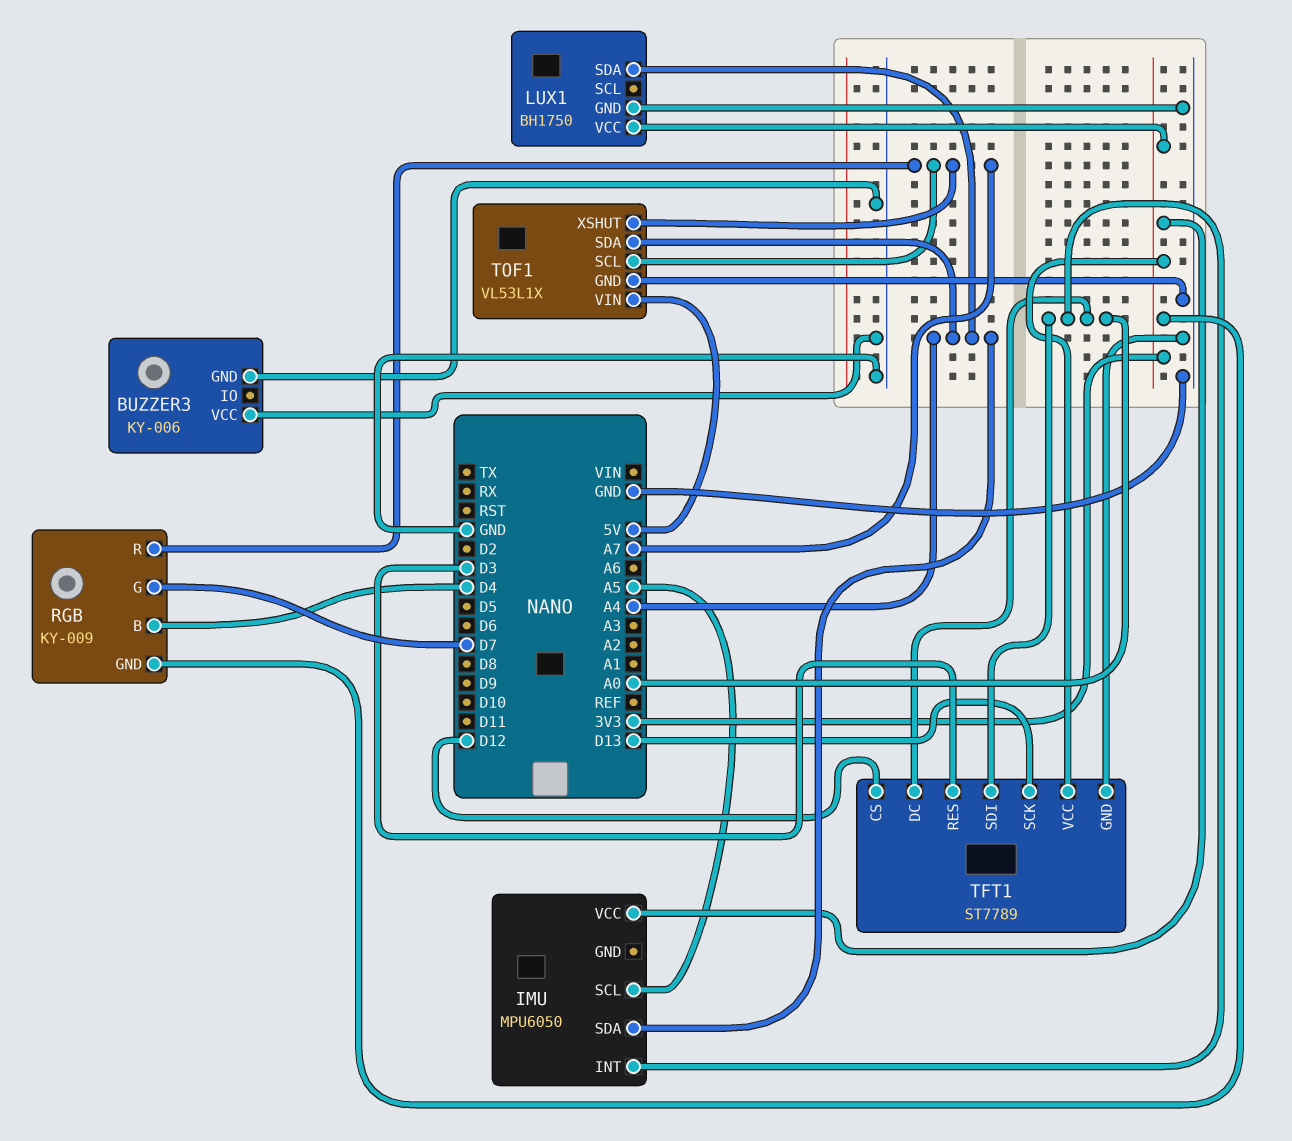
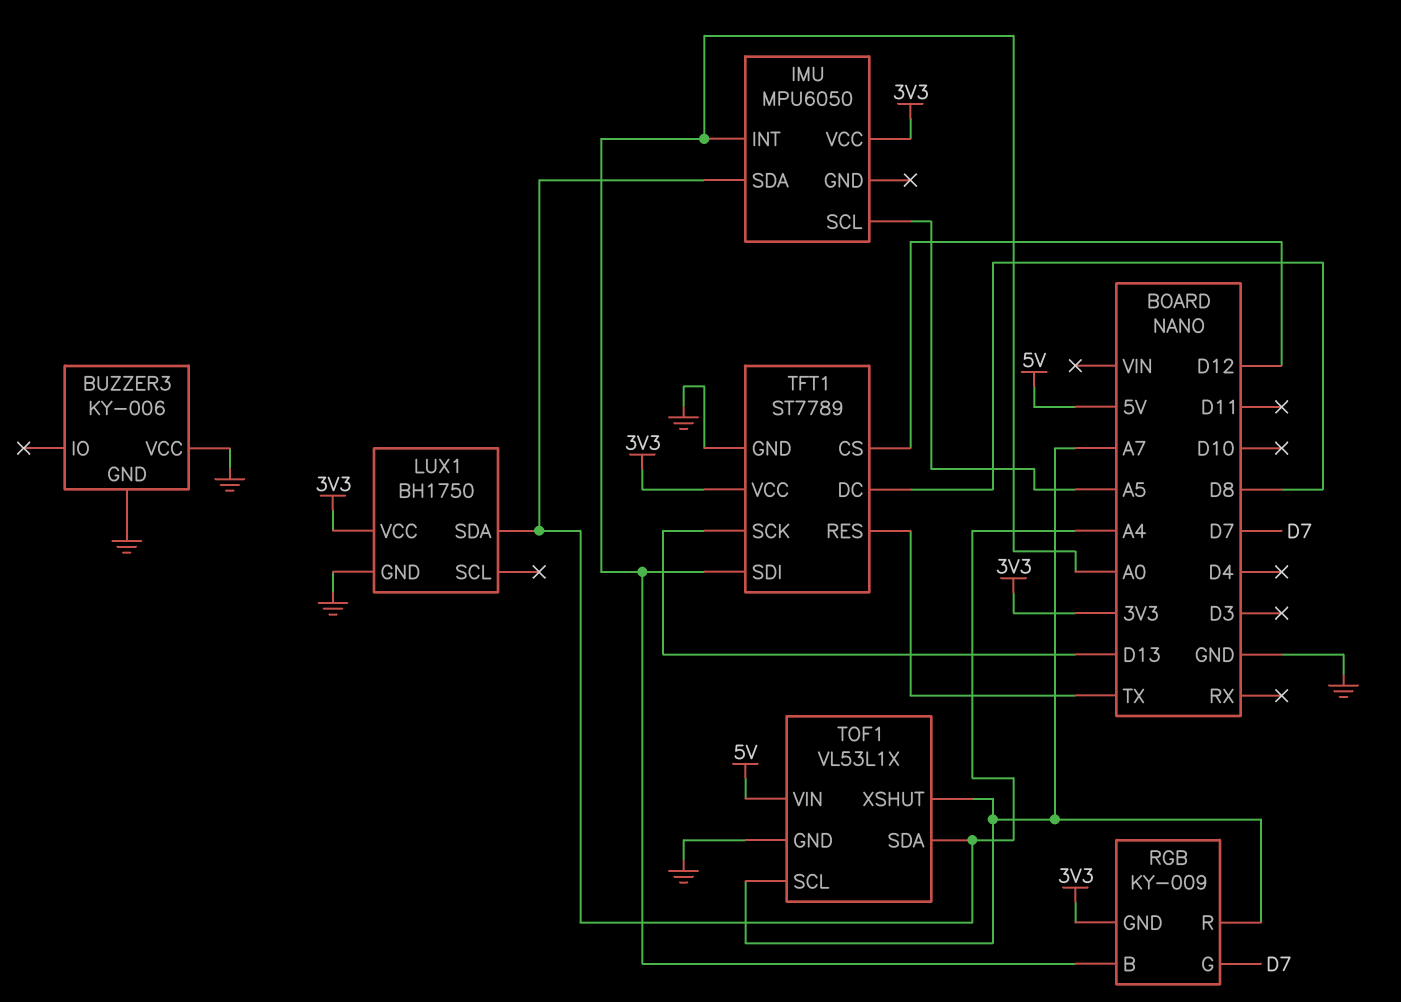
RGB pin B: D4 -> A0
TFT1 pin DC: A0 -> D8
TFT1 pin RES: D3 -> TX

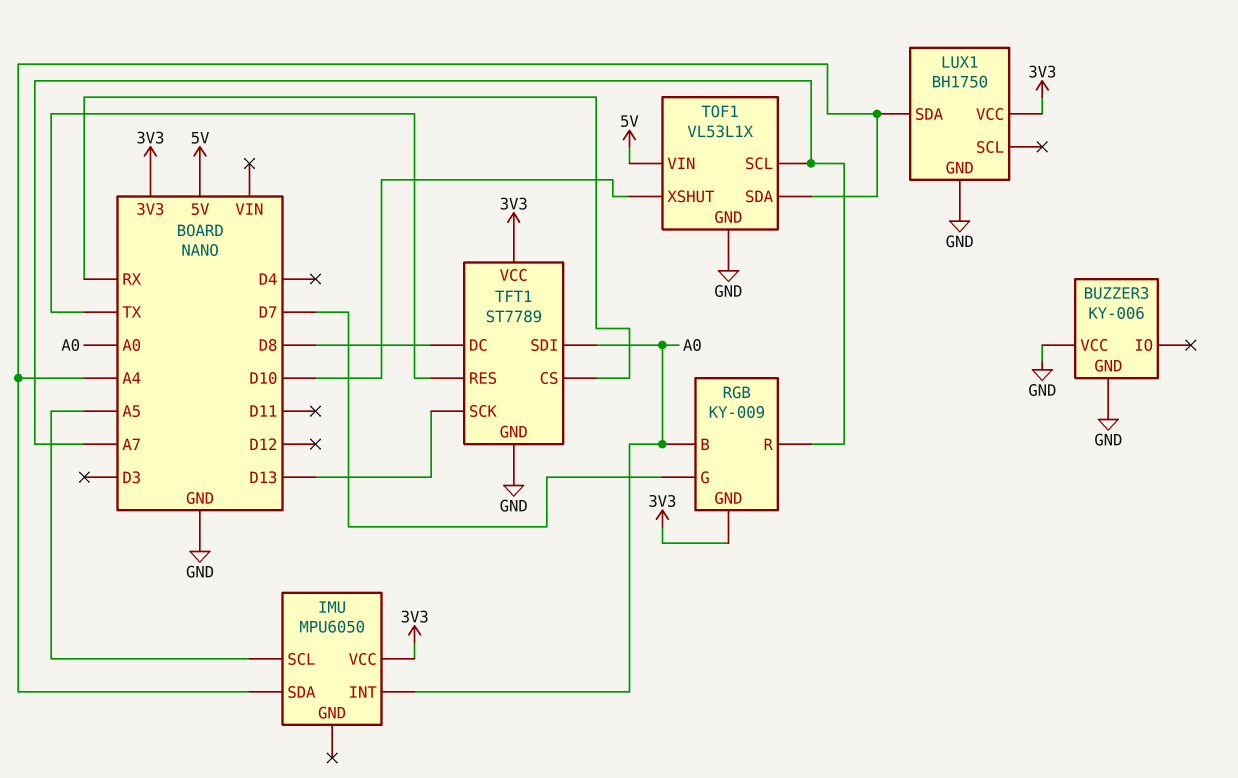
TFT1 pin CS: D12 -> RX
TOF1 pin XSHUT: A7 -> D10

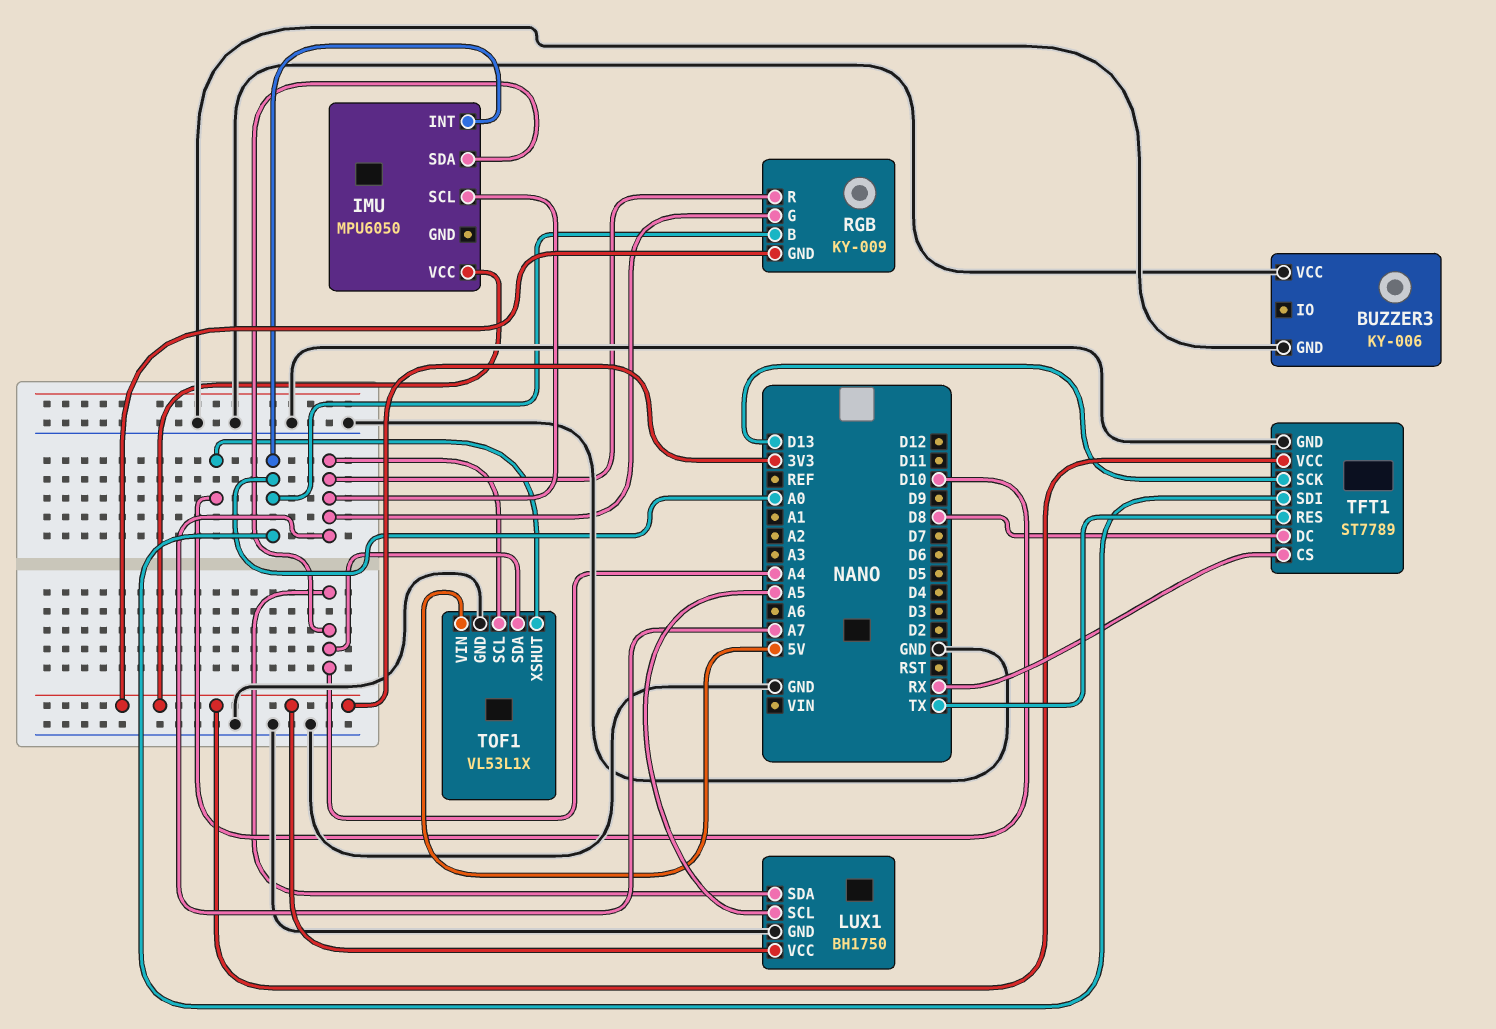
IMU pin SCL: A5 -> A7
LUX1 pin SCL: none -> A5
RGB pin G: D7 -> A7

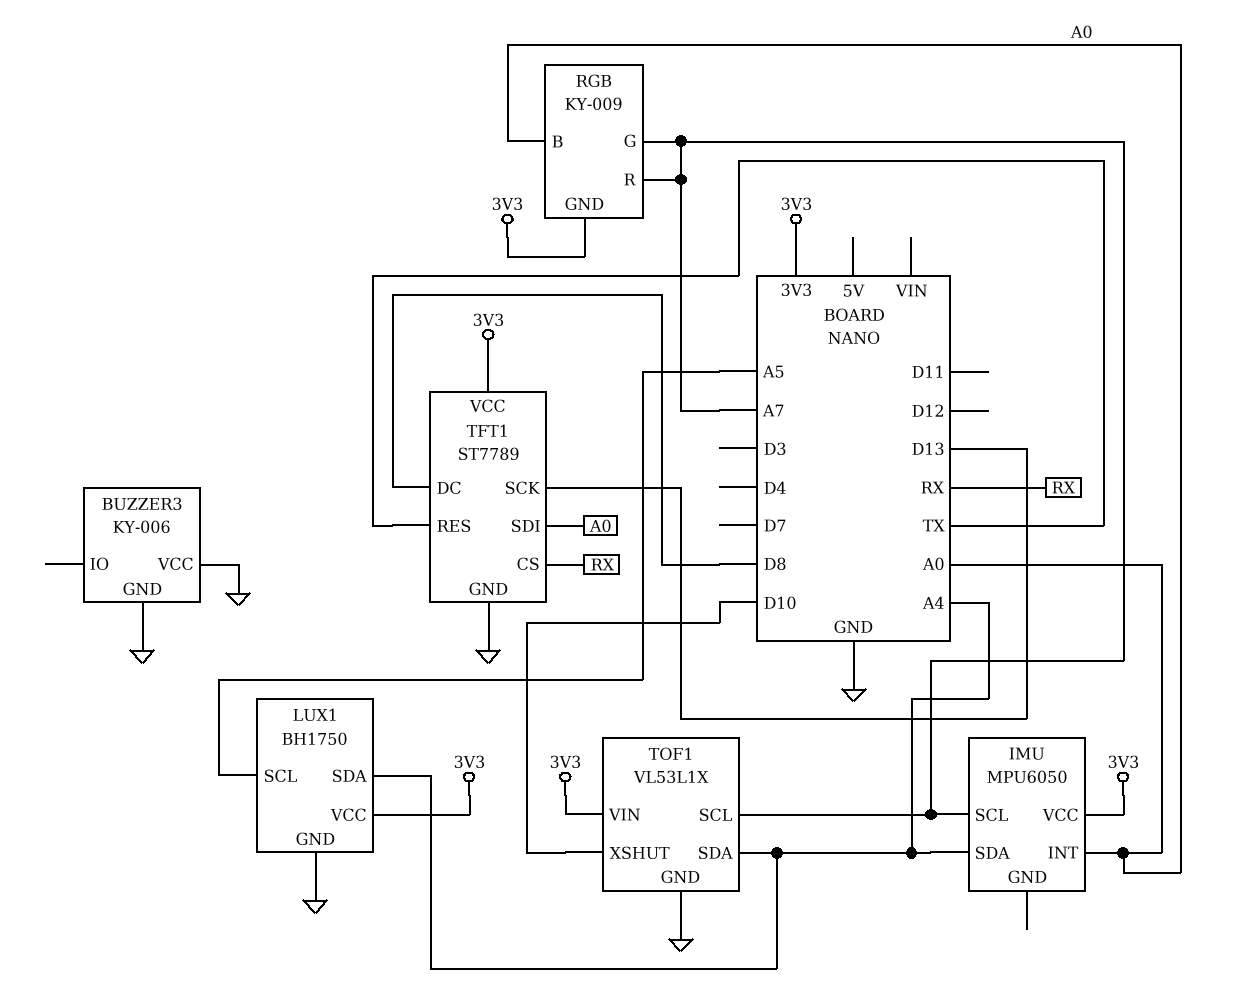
TOF1 pin VIN: 5V -> 3V3

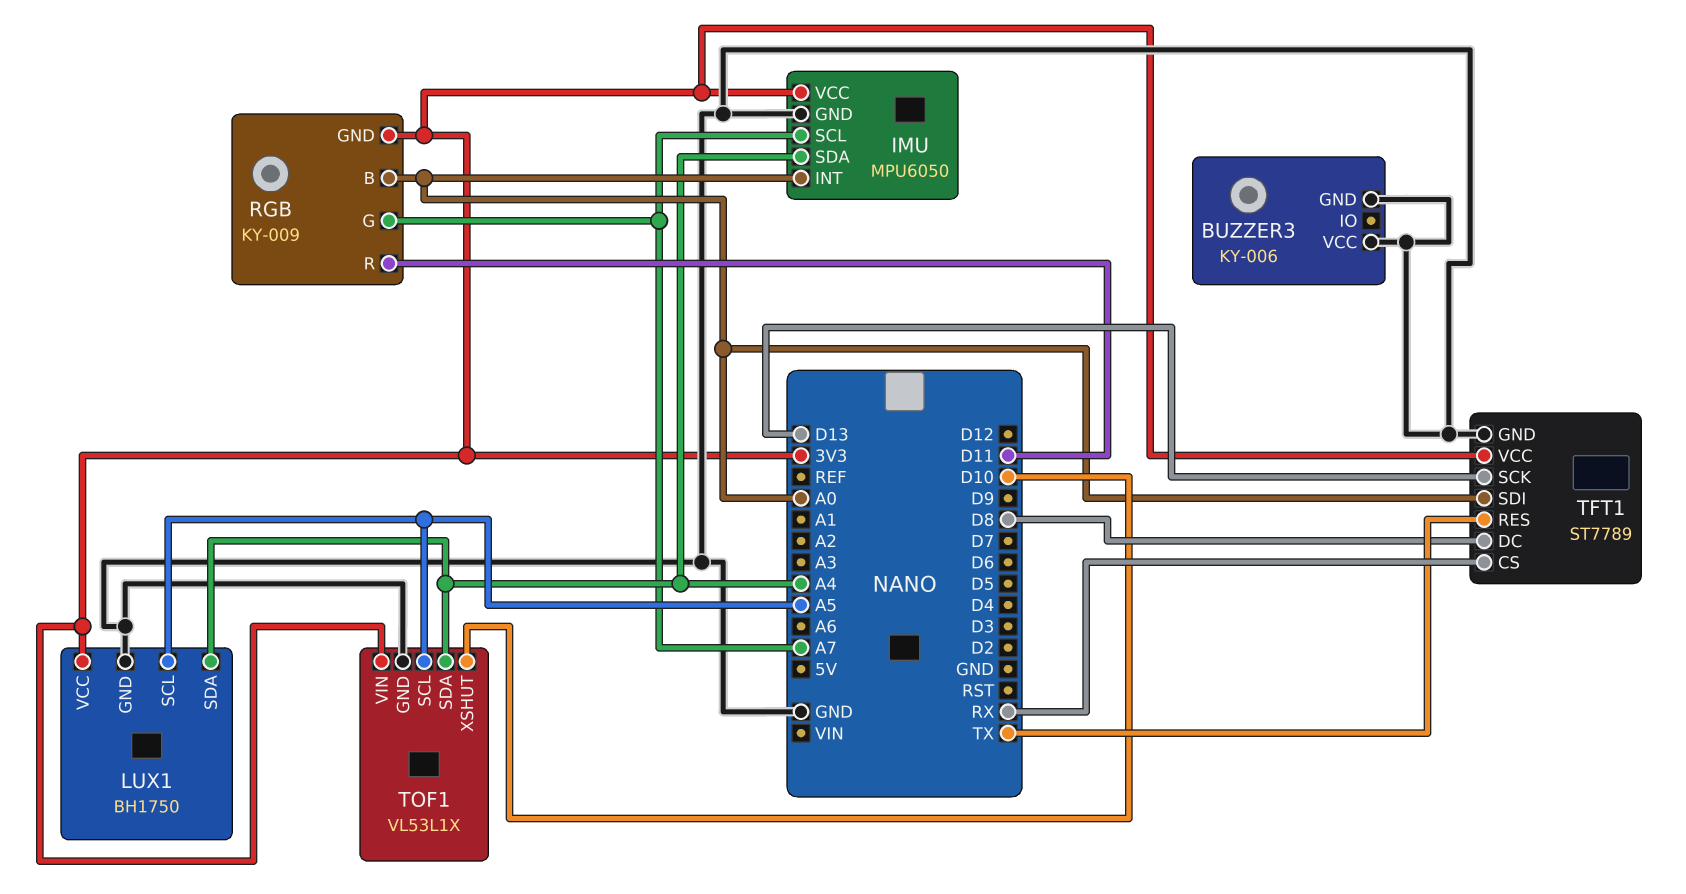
IMU pin GND: none -> GND
RGB pin R: A7 -> D11
TOF1 pin SCL: A7 -> A5

